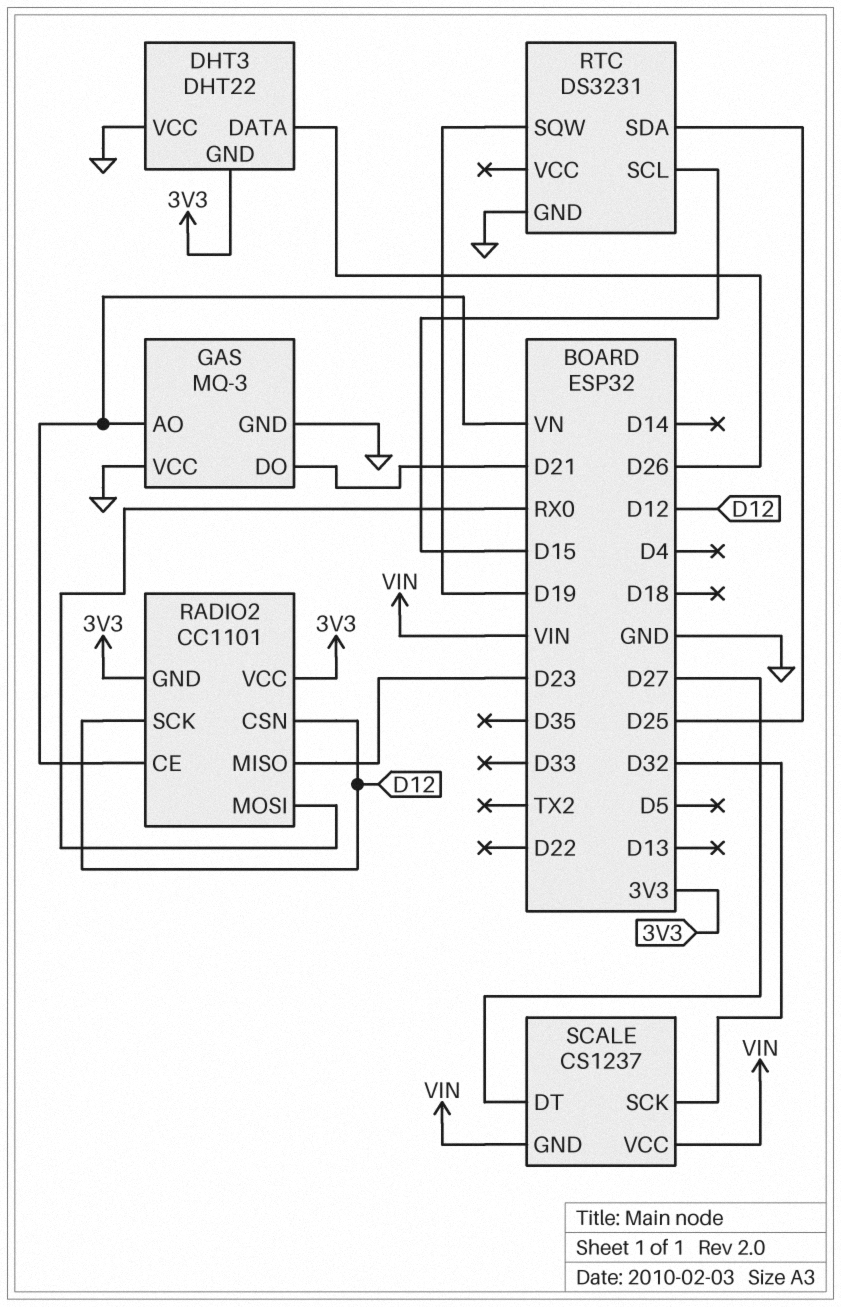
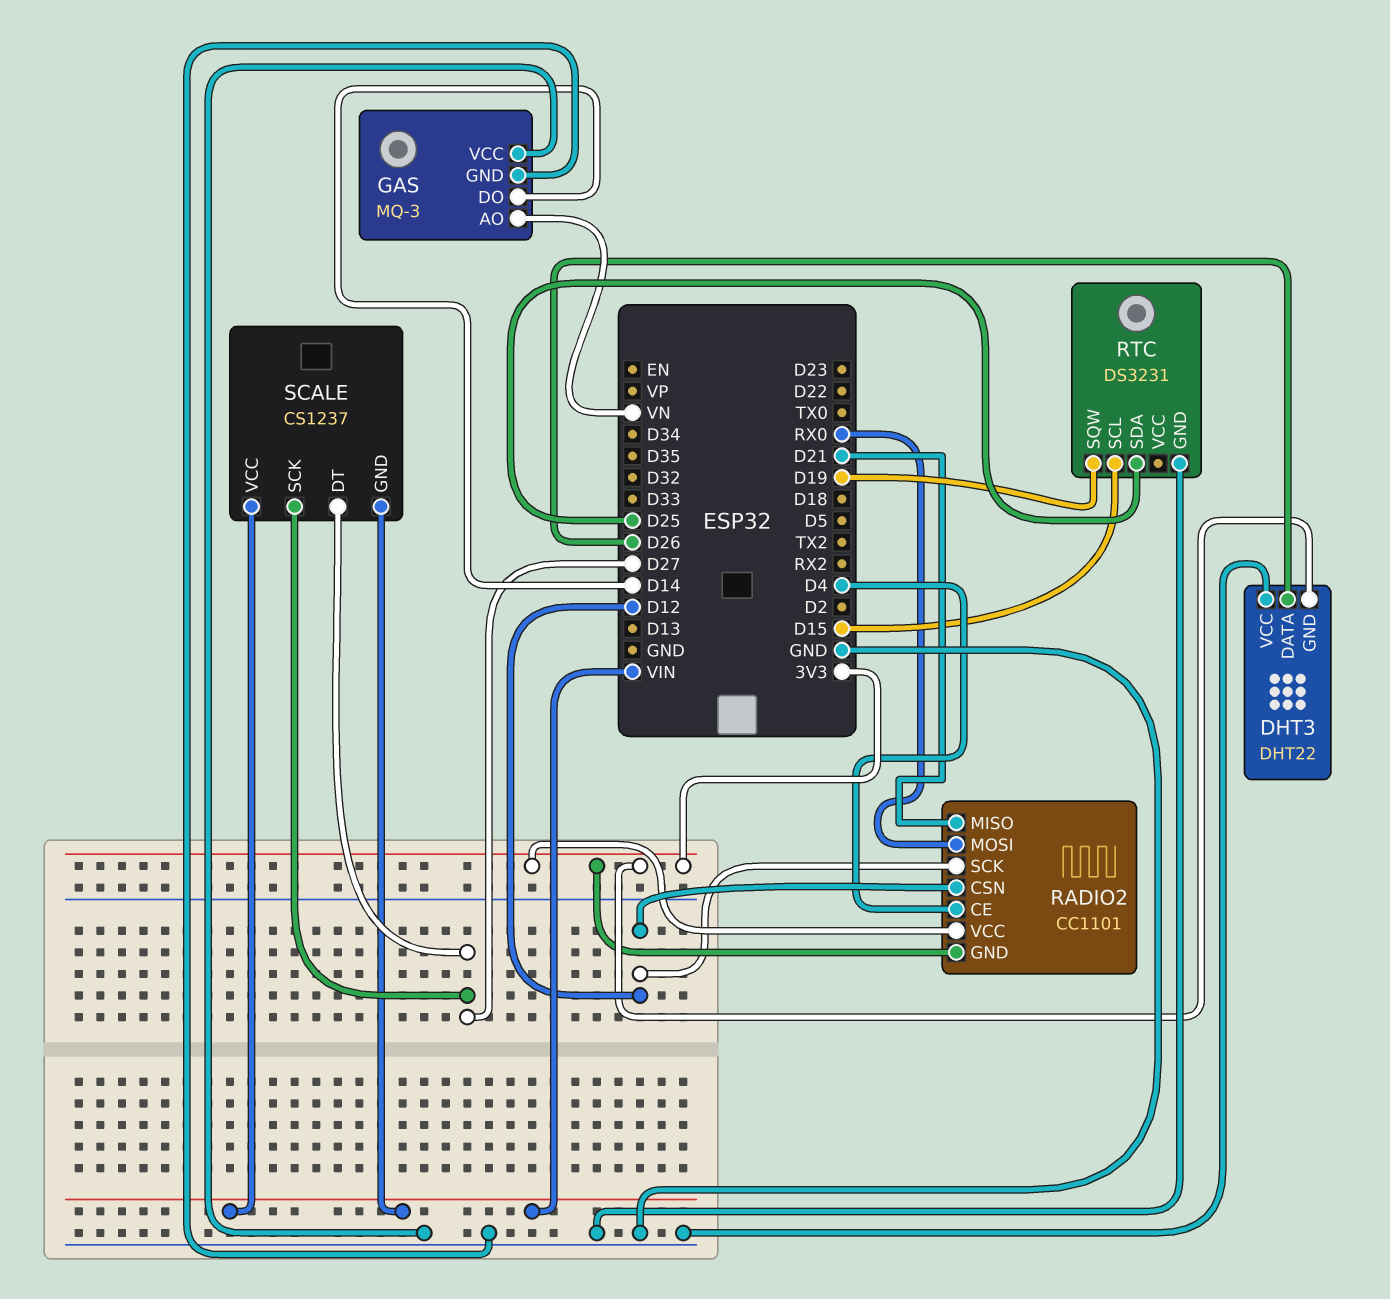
GAS pin DO: D21 -> D14
RADIO2 pin CE: VN -> D4
RADIO2 pin MISO: D23 -> D21
SCALE pin SCK: D32 -> D27

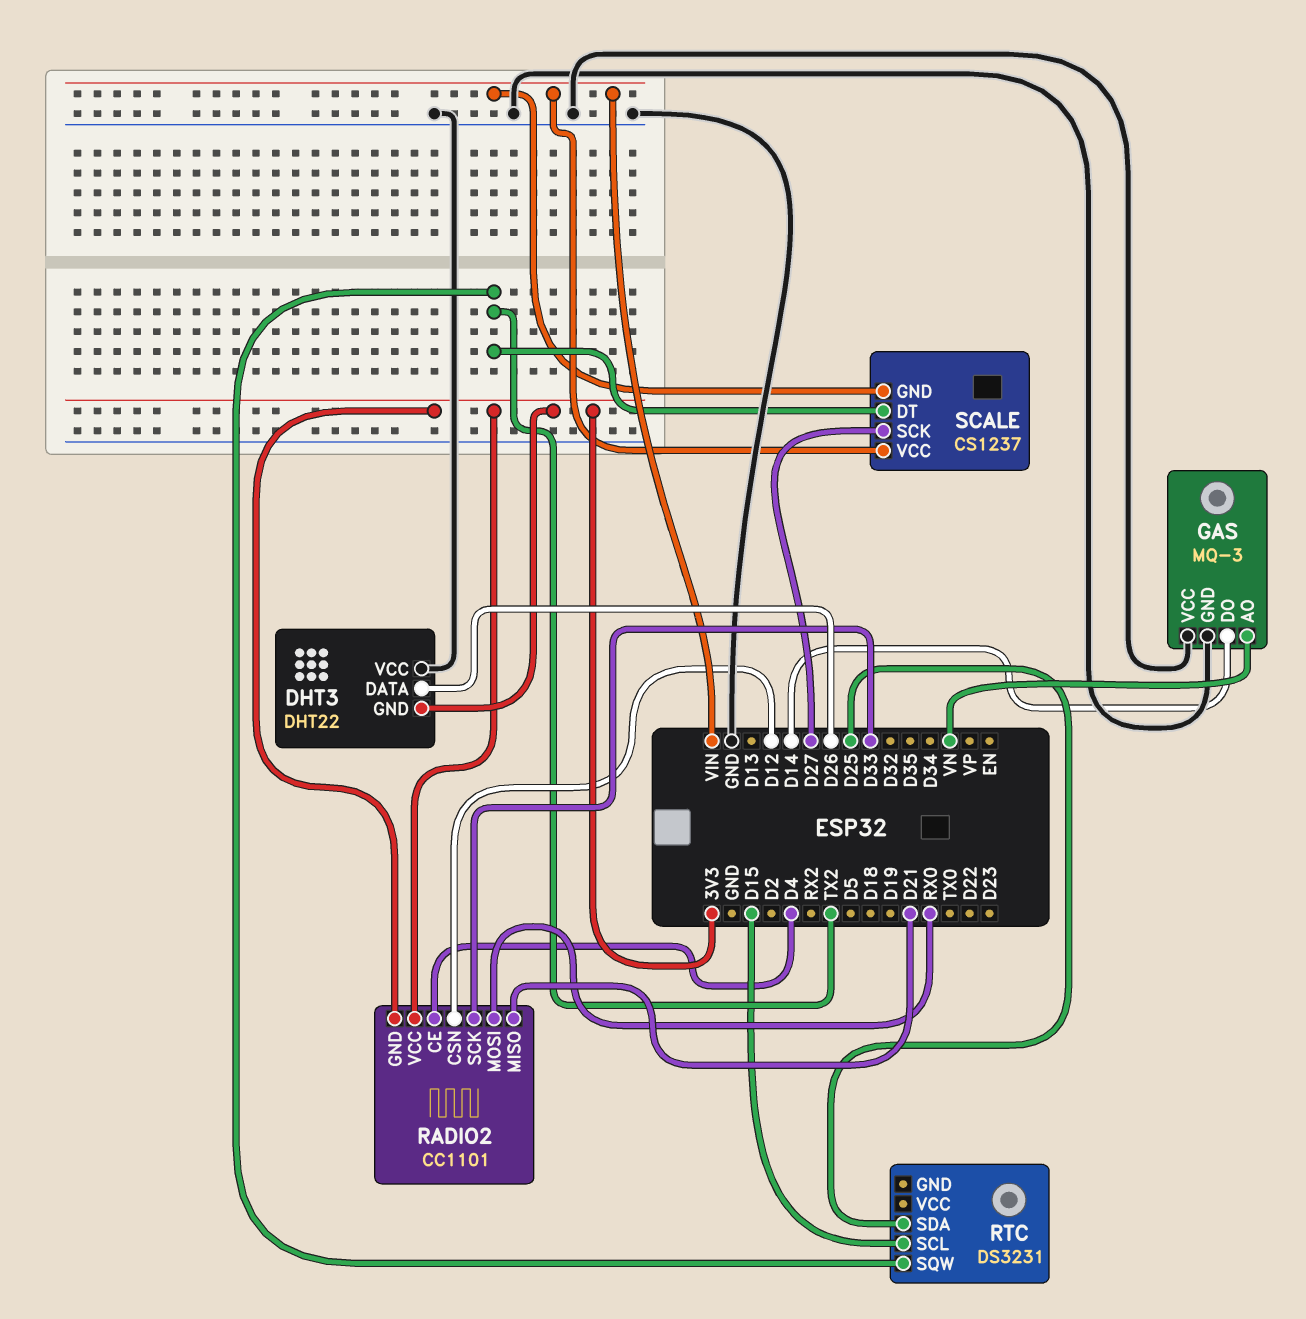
RADIO2 pin SCK: D12 -> D33
RTC pin GND: GND -> none
RTC pin SQW: D19 -> TX2
SCALE pin DT: D27 -> TX2

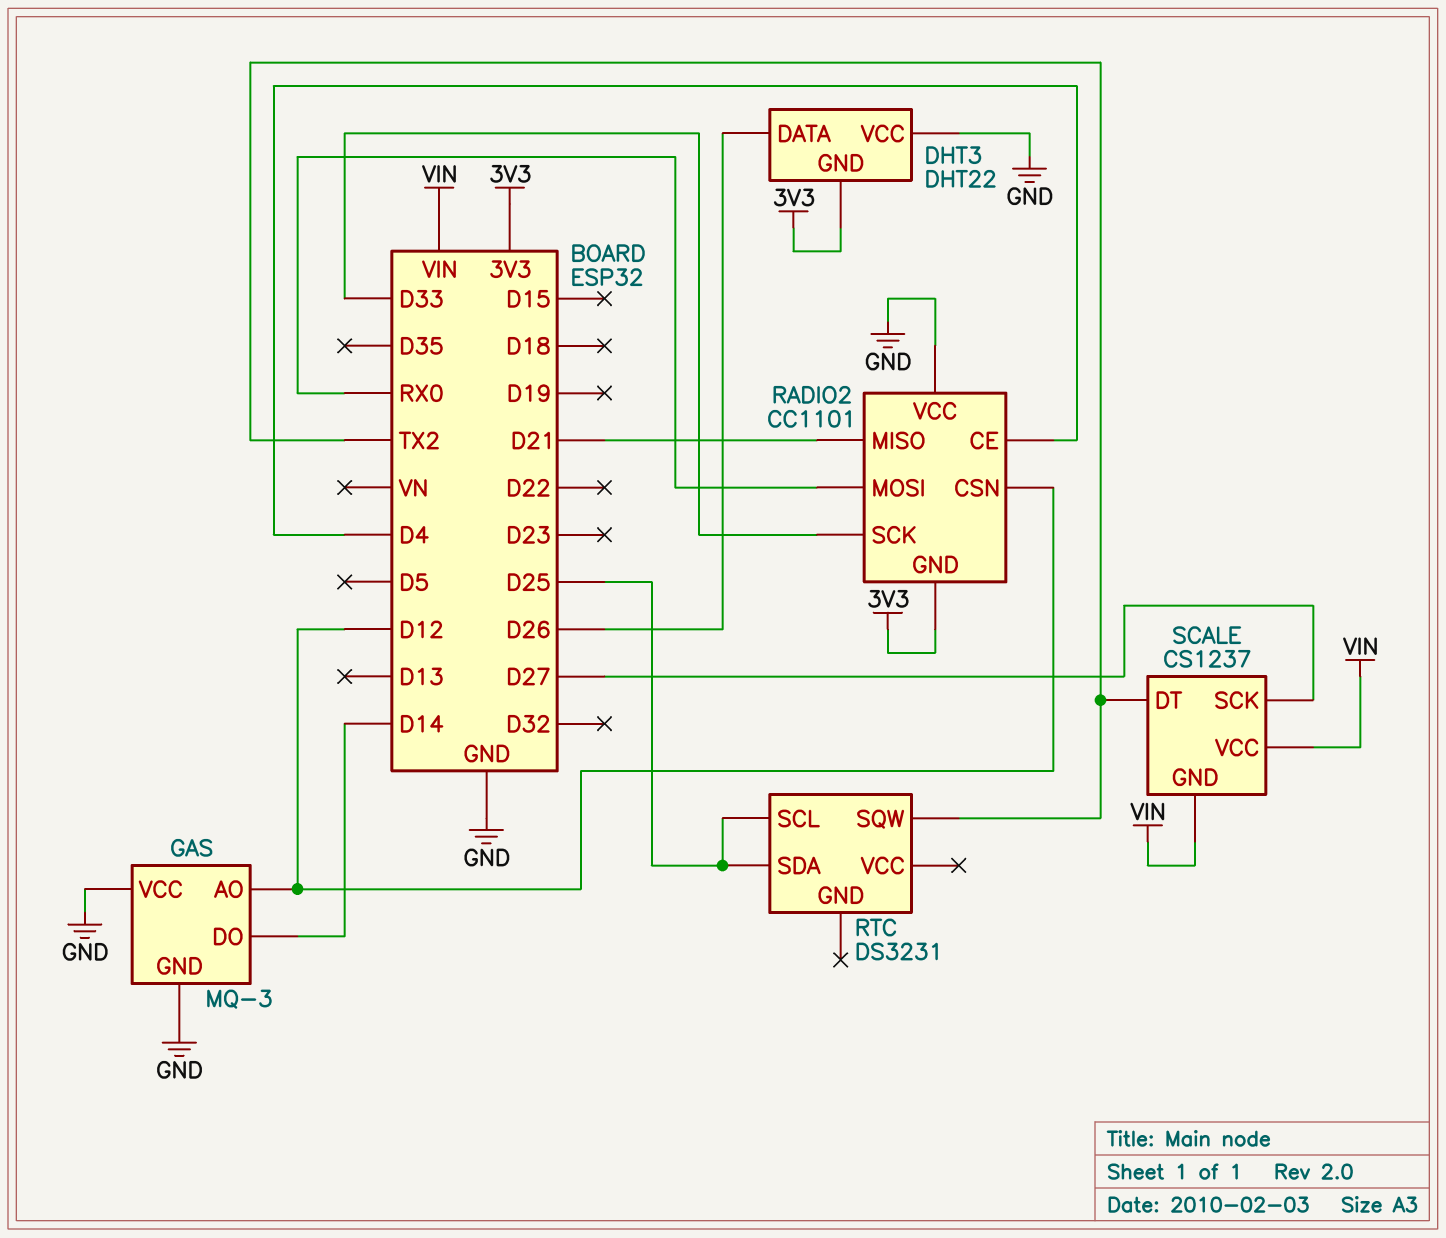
GAS pin AO: VN -> D12
RADIO2 pin VCC: 3V3 -> GND
RTC pin SCL: D15 -> D25

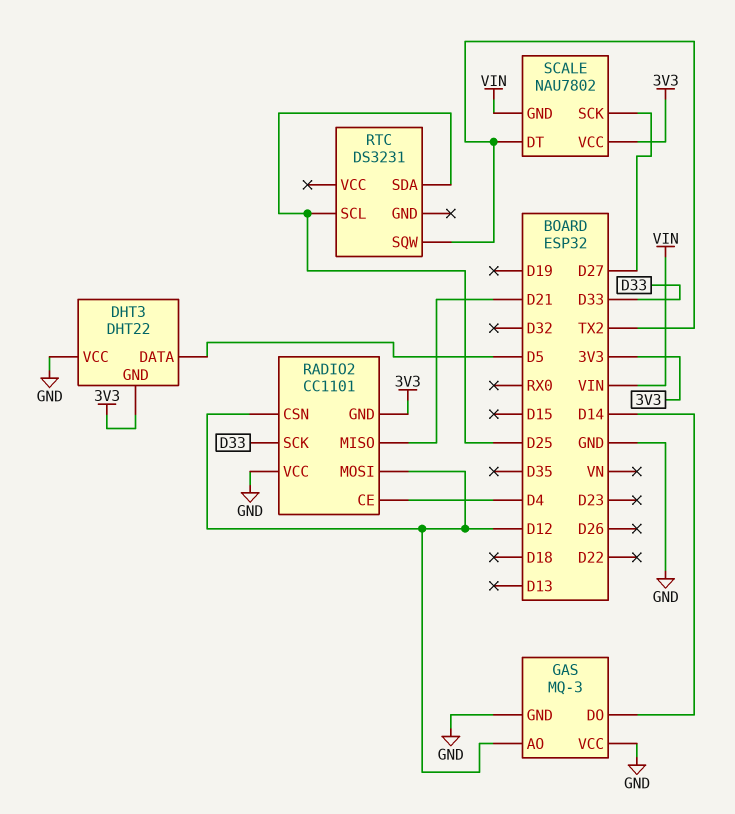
DHT3 pin DATA: D26 -> D5
RADIO2 pin MOSI: RX0 -> D12
SCALE: CS1237 -> NAU7802
SCALE pin VCC: VIN -> 3V3

